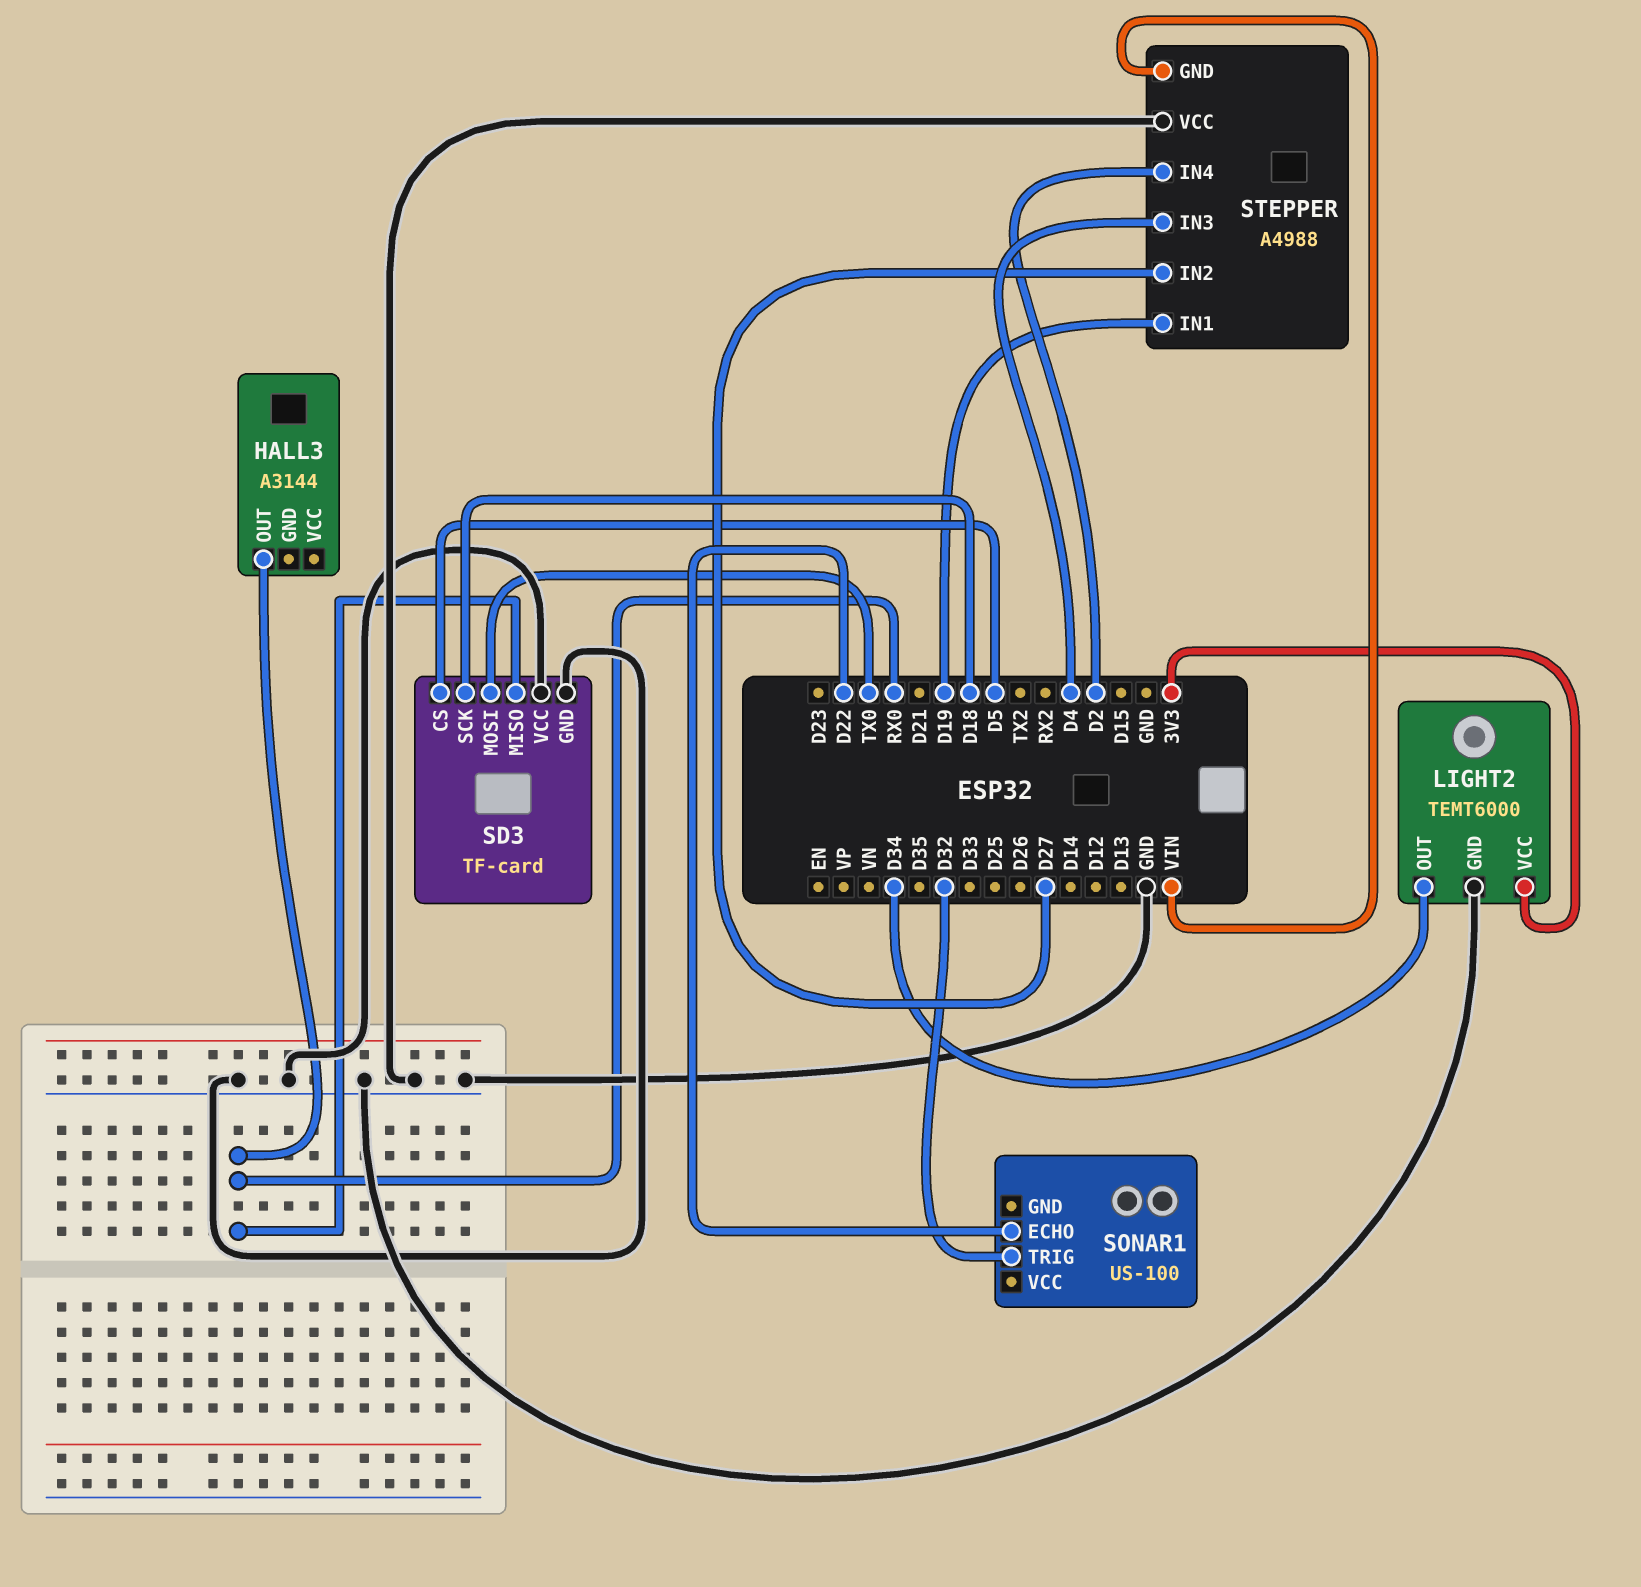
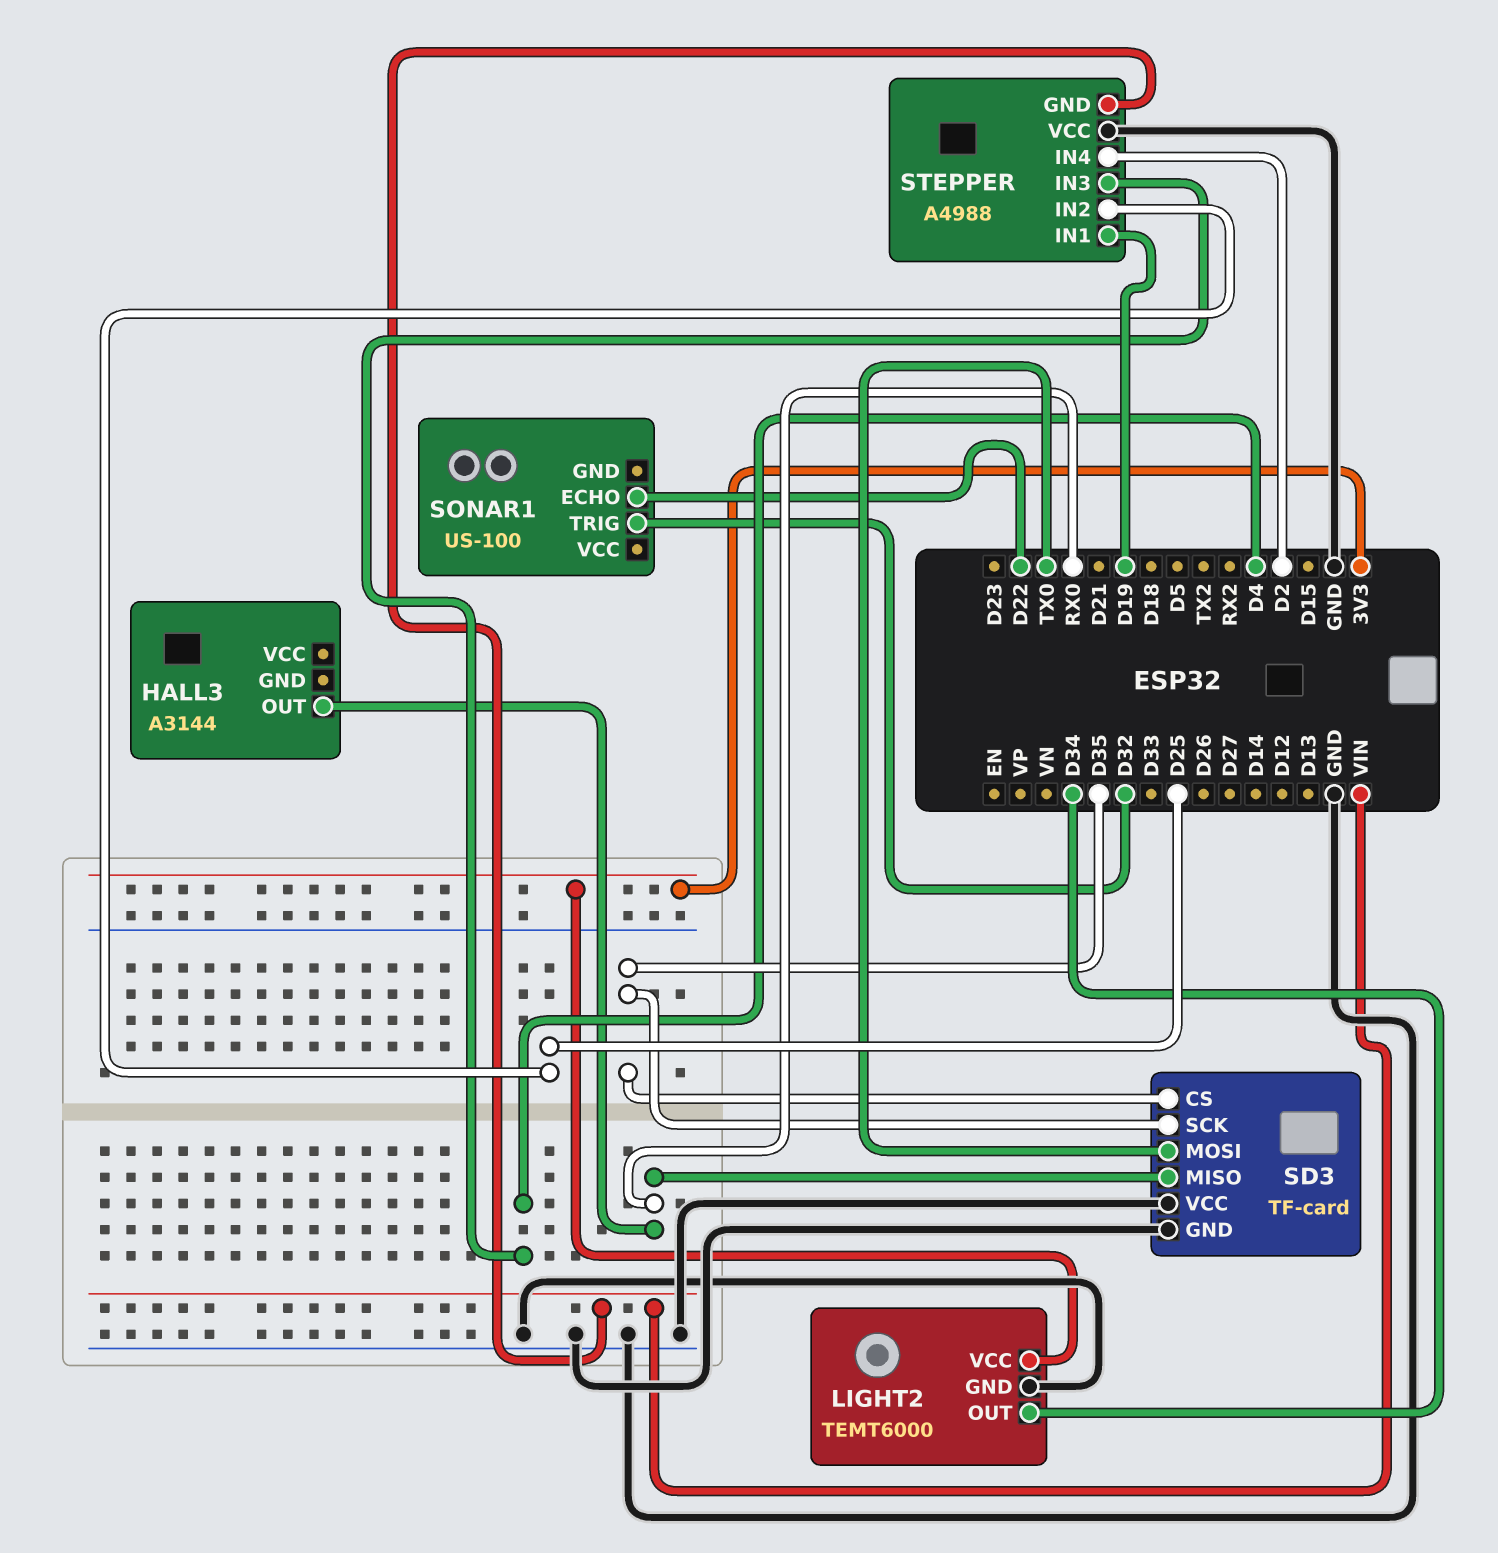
SD3 pin CS: D5 -> D35
SD3 pin SCK: D18 -> D35
STEPPER pin IN2: D27 -> D25

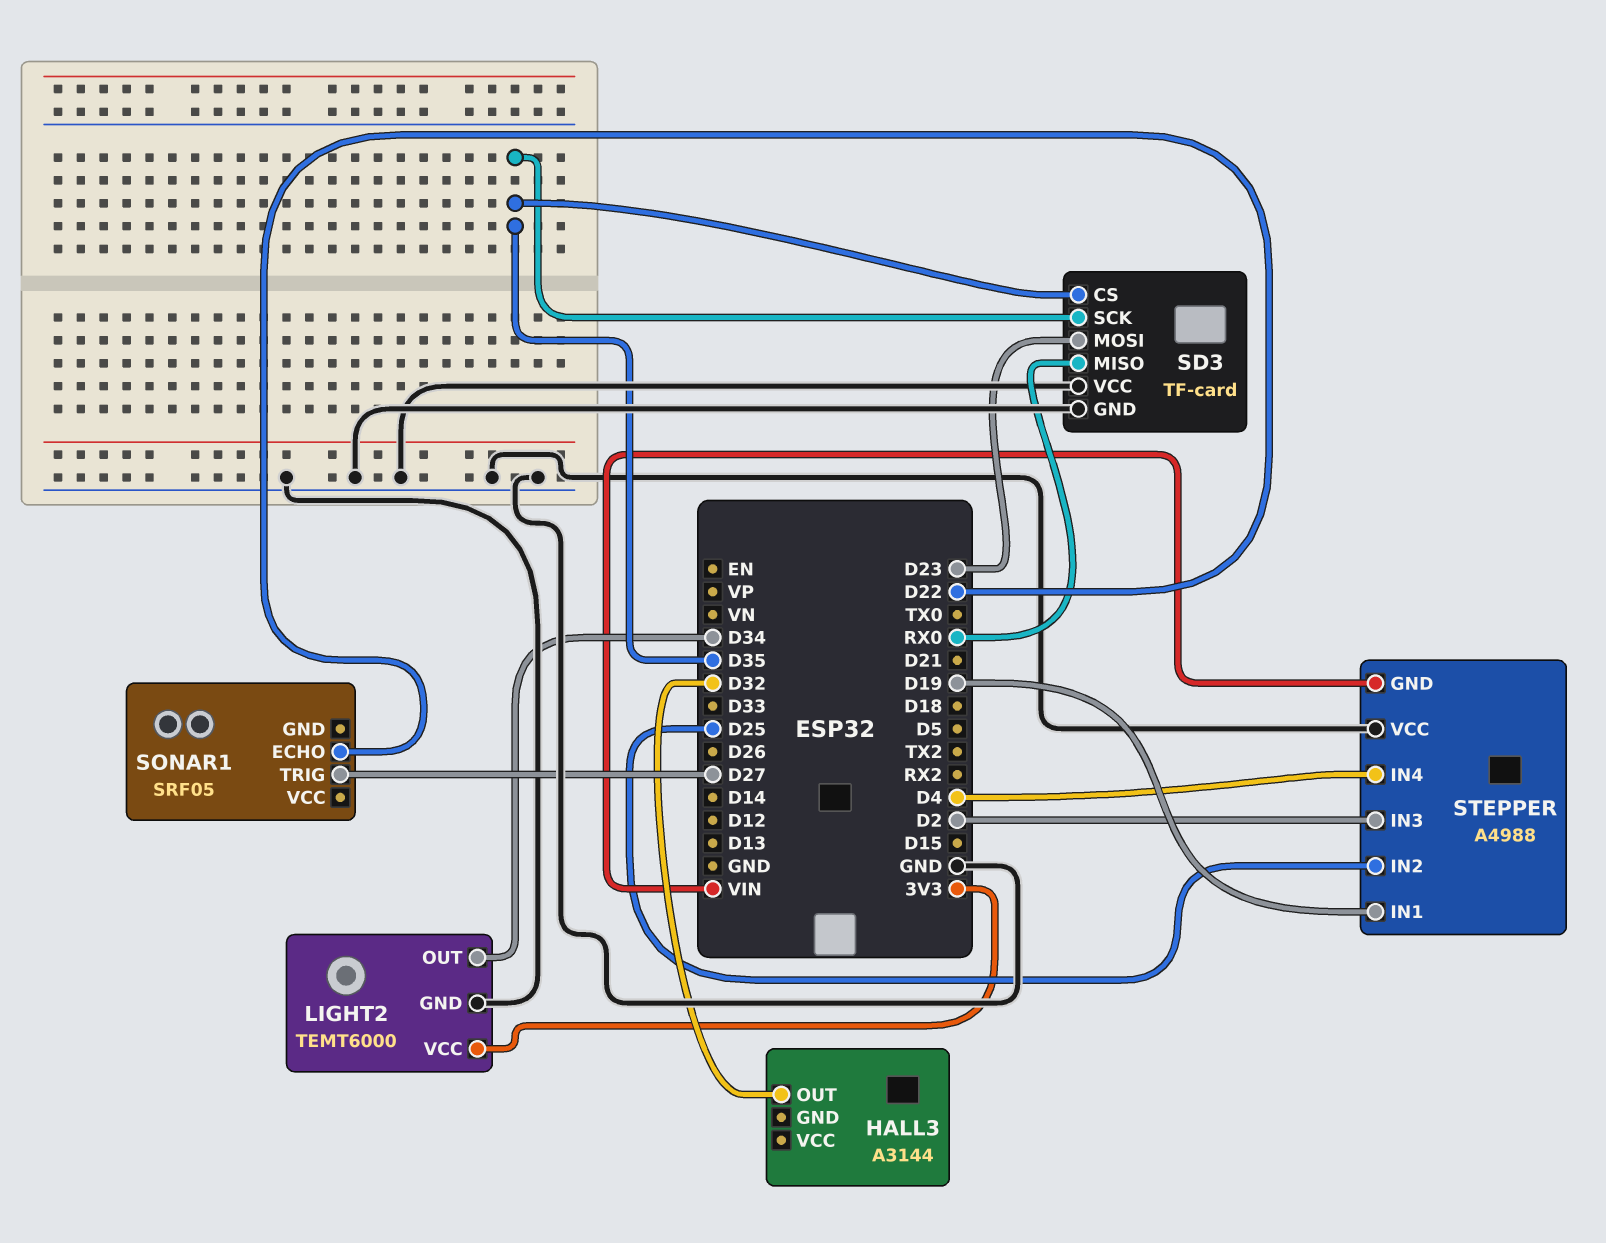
HALL3 pin OUT: RX0 -> D32
SD3 pin MOSI: TX0 -> D23
SONAR1: US-100 -> SRF05
SONAR1 pin TRIG: D32 -> D27
STEPPER pin IN3: D4 -> D2
STEPPER pin IN4: D2 -> D4

